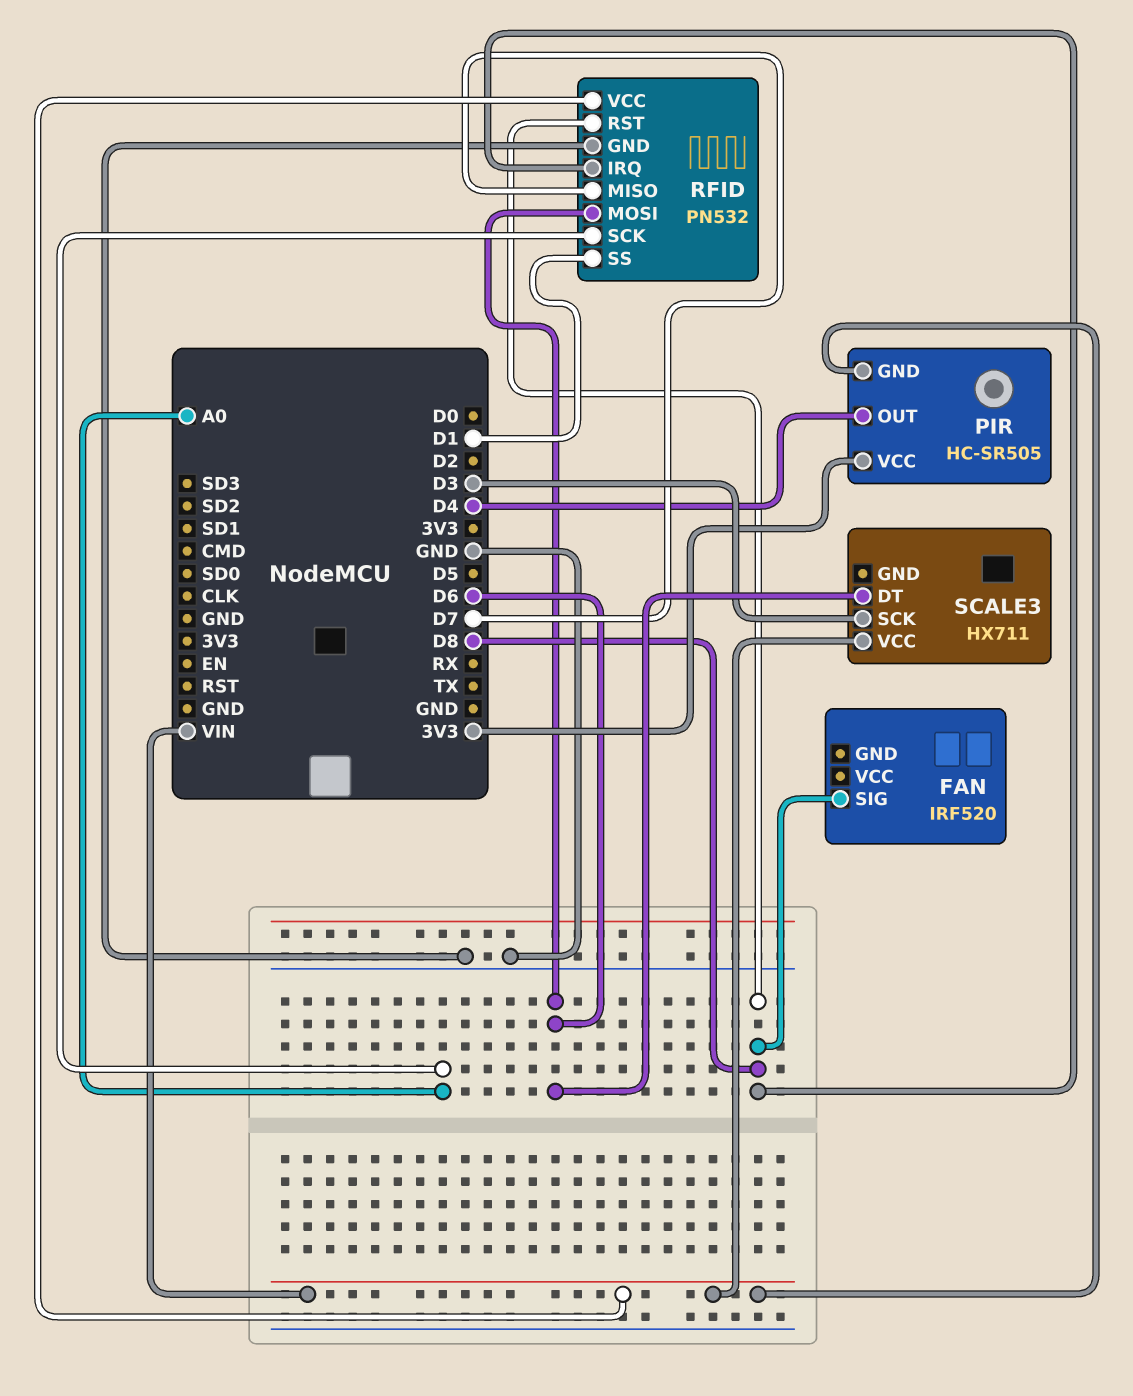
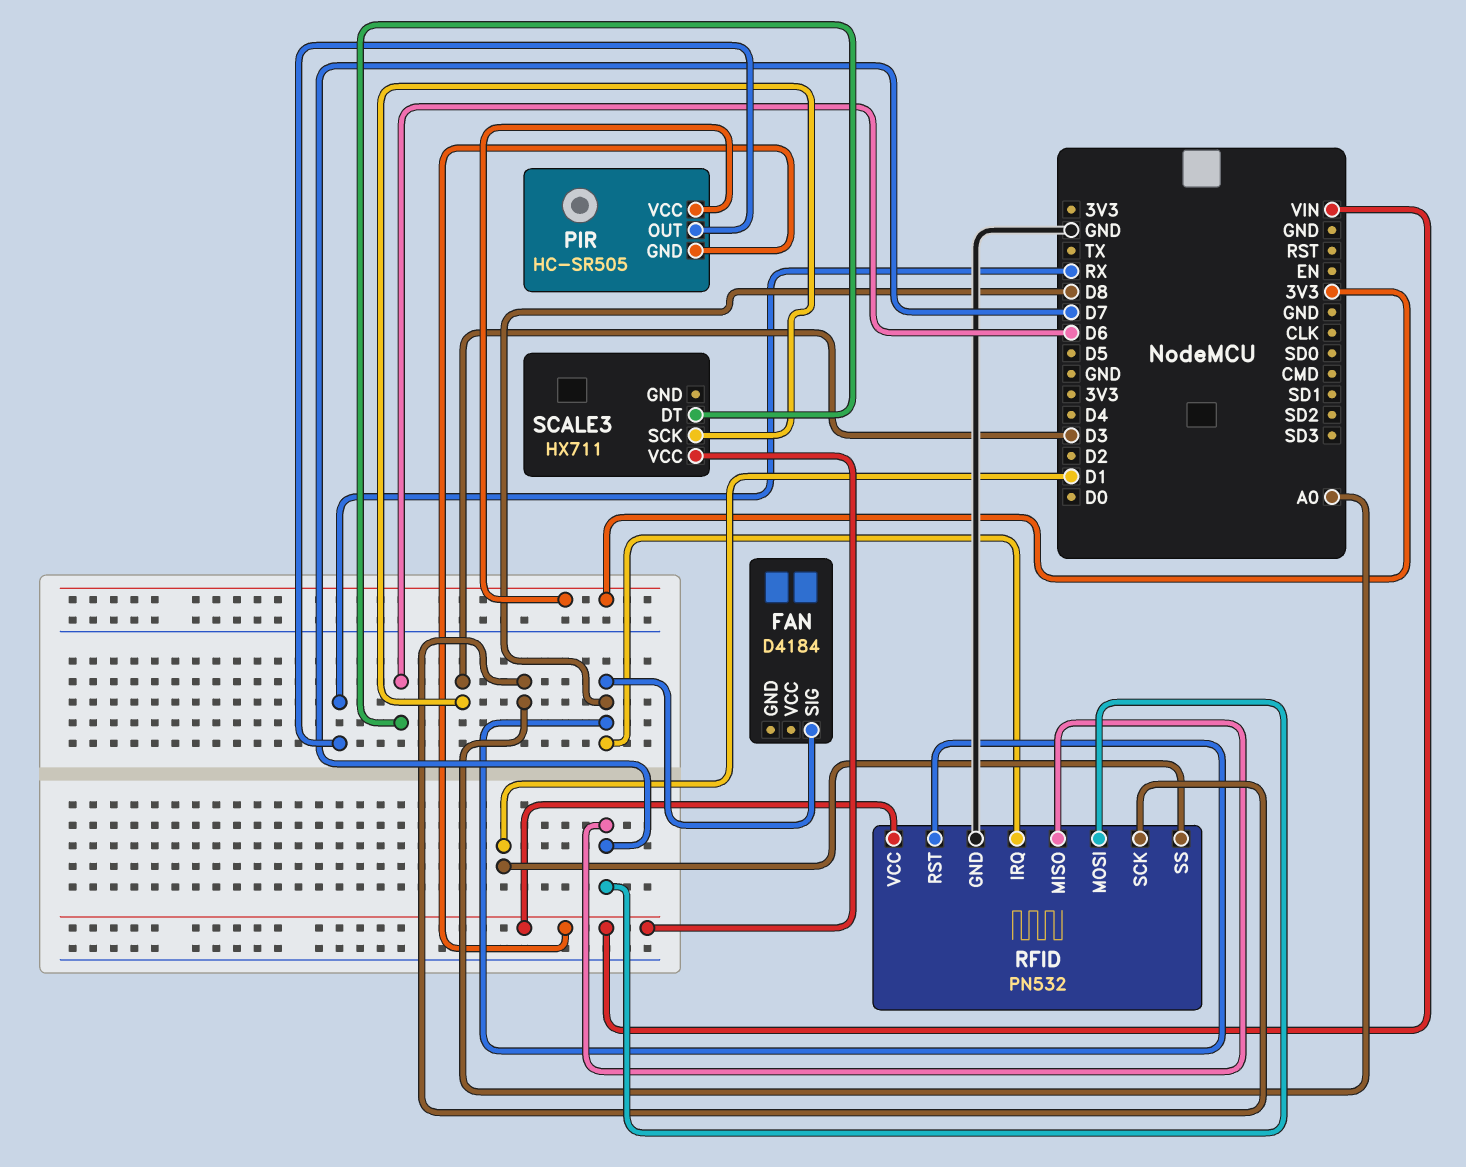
FAN: IRF520 -> D4184
PIR pin OUT: D4 -> RX
RFID pin MOSI: D6 -> D7

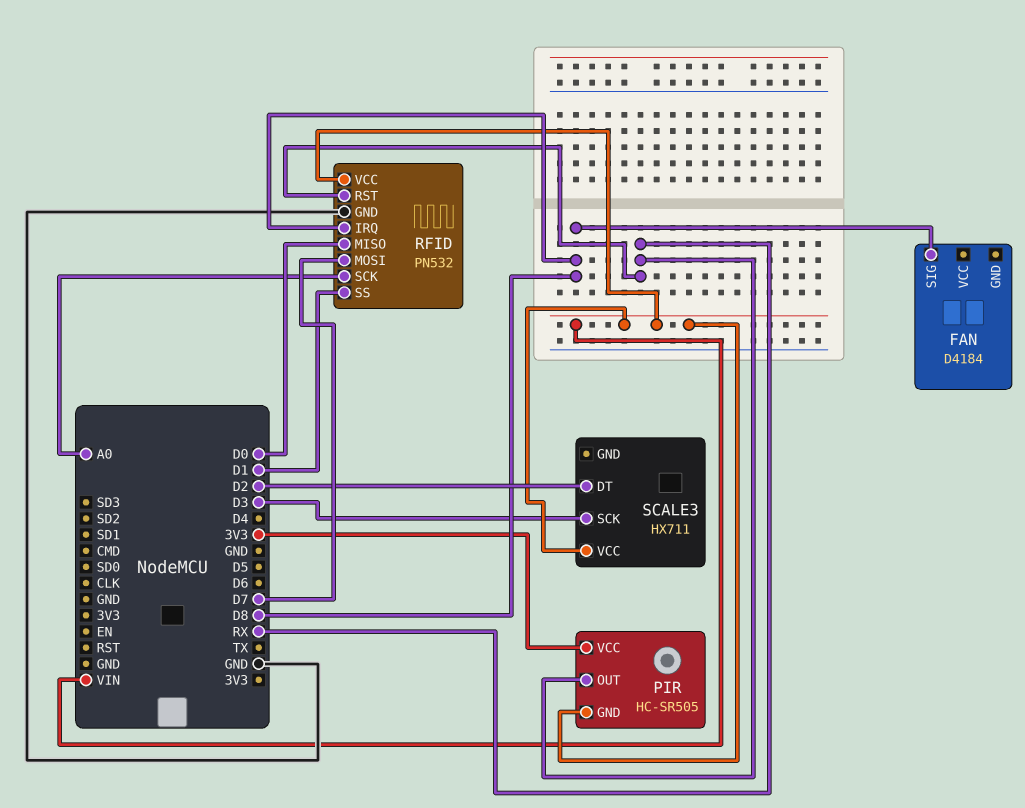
RFID pin MISO: D7 -> D0
RFID pin RST: D8 -> RX
SCALE3 pin DT: D6 -> D2

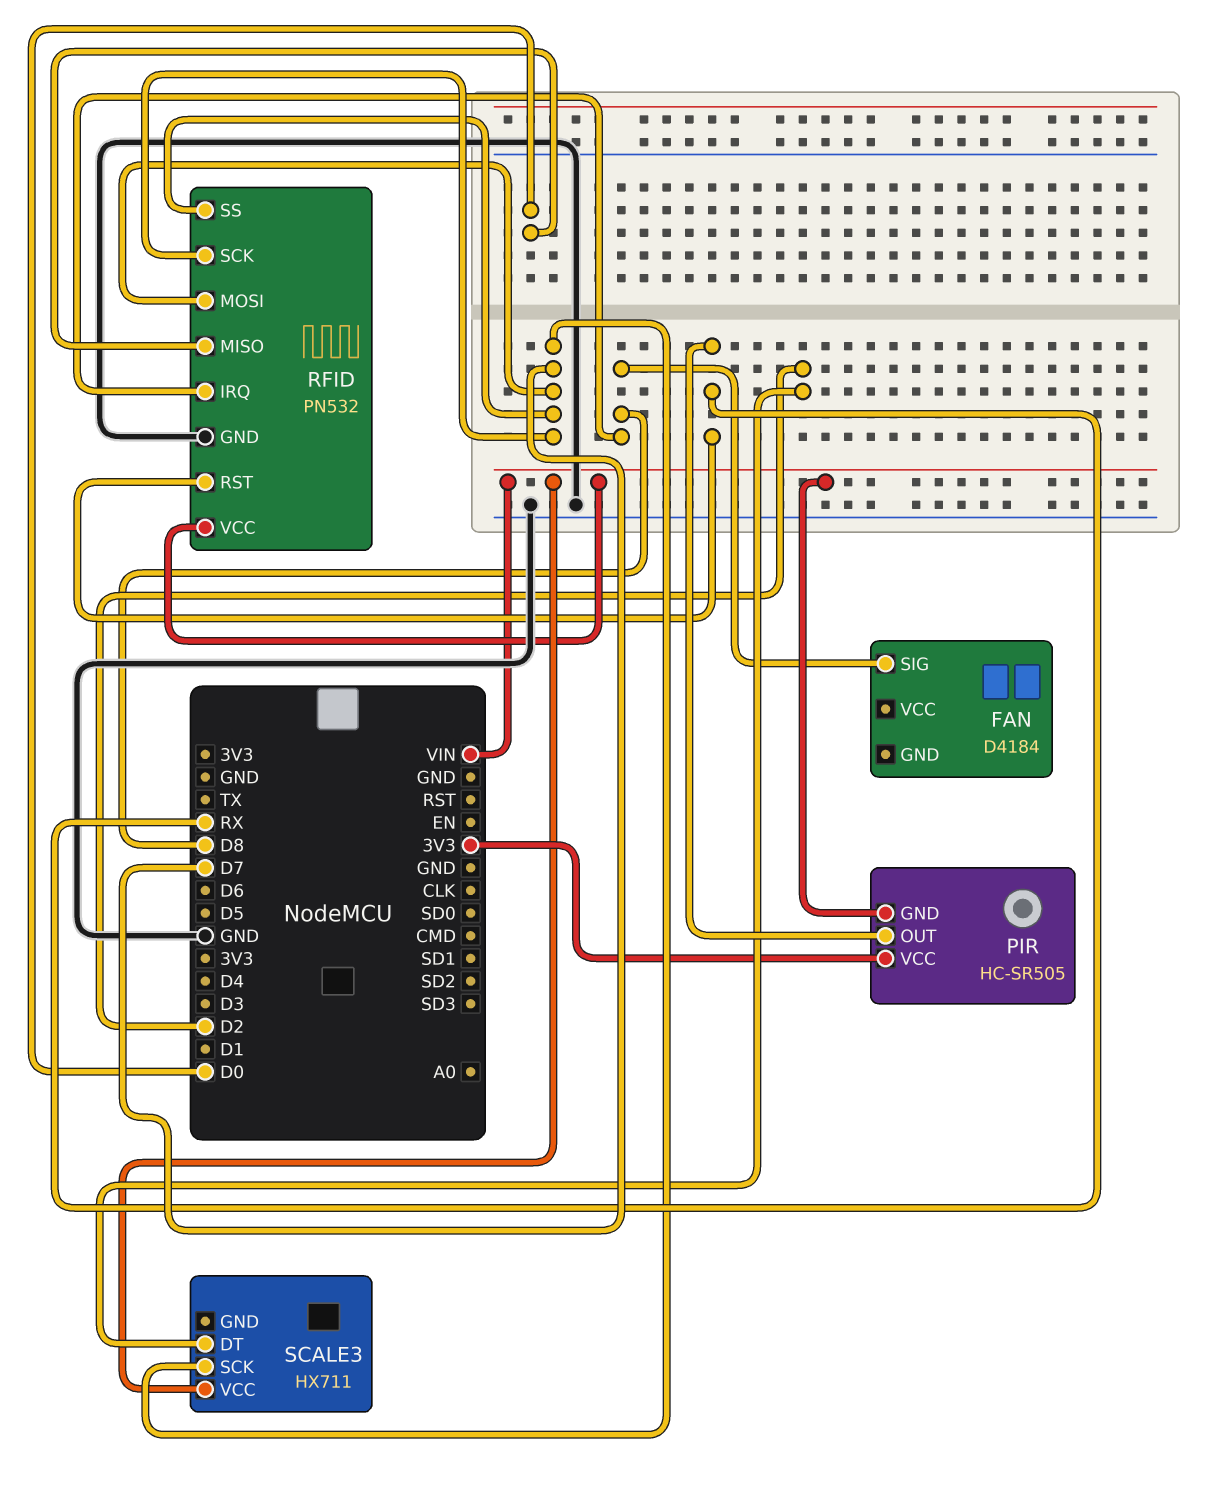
RFID pin SCK: A0 -> D7
RFID pin SS: D1 -> D7
SCALE3 pin SCK: D3 -> D7

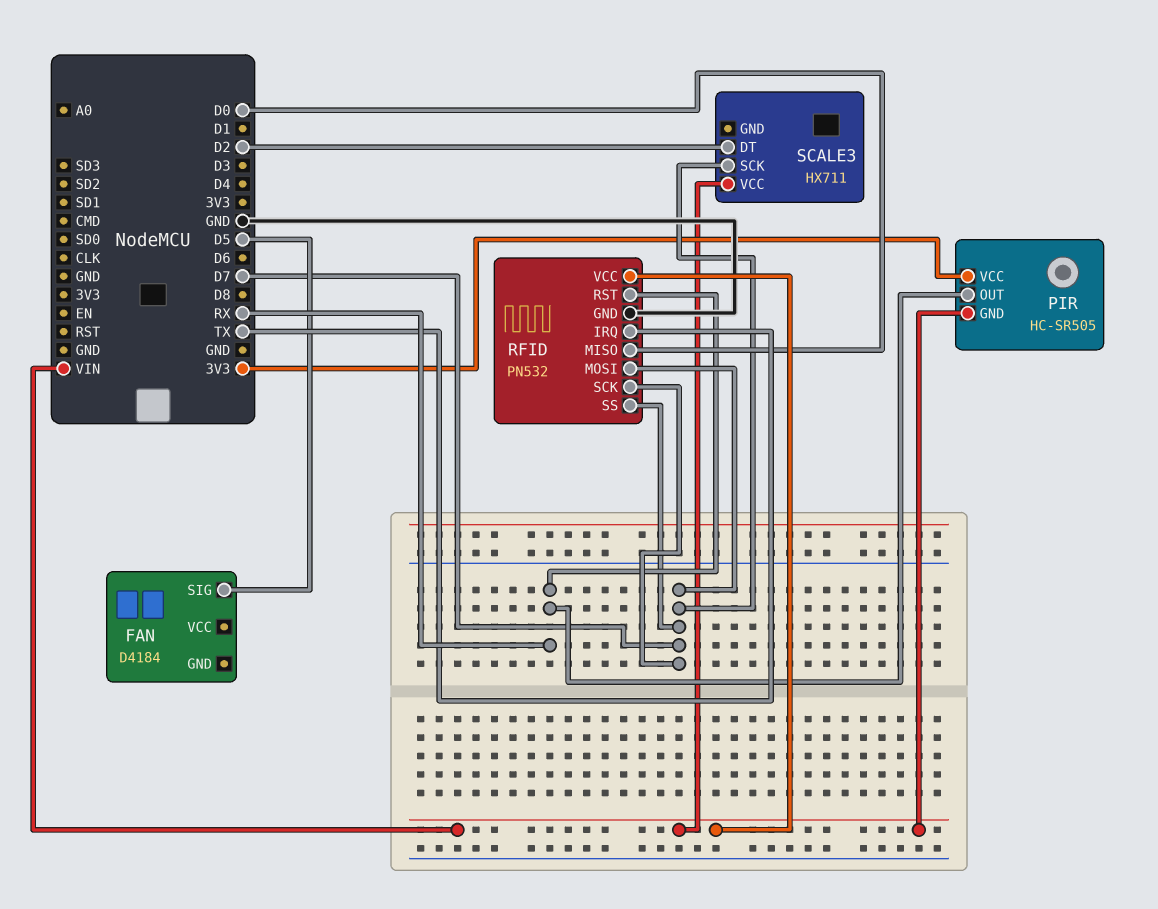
FAN pin SIG: D8 -> D5
RFID pin IRQ: D8 -> TX

